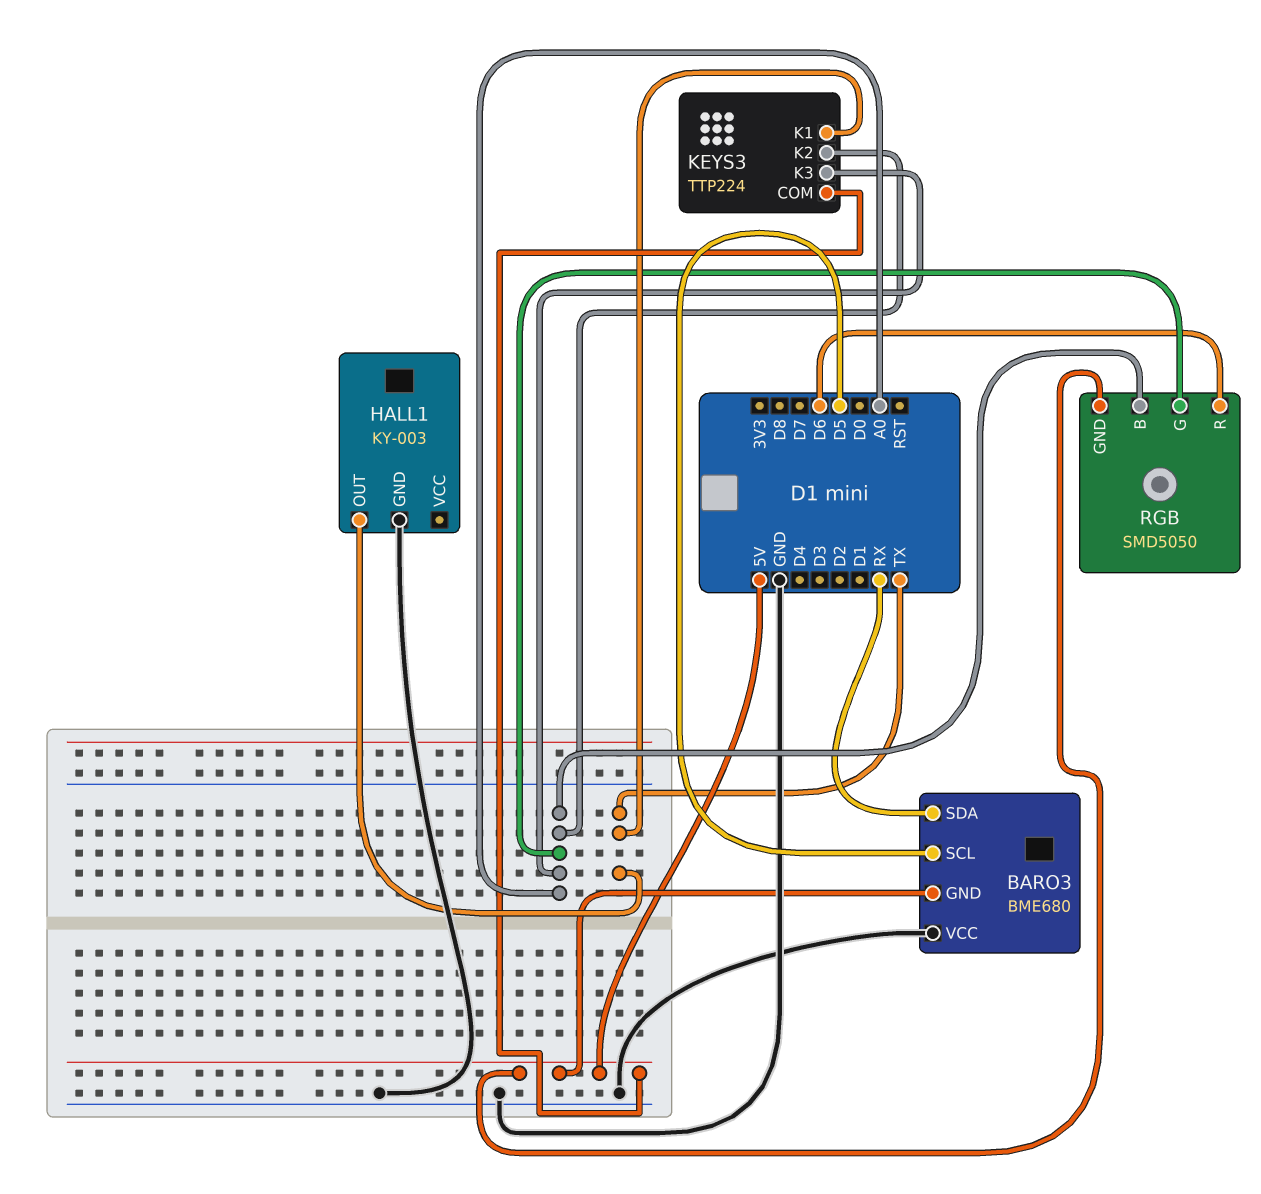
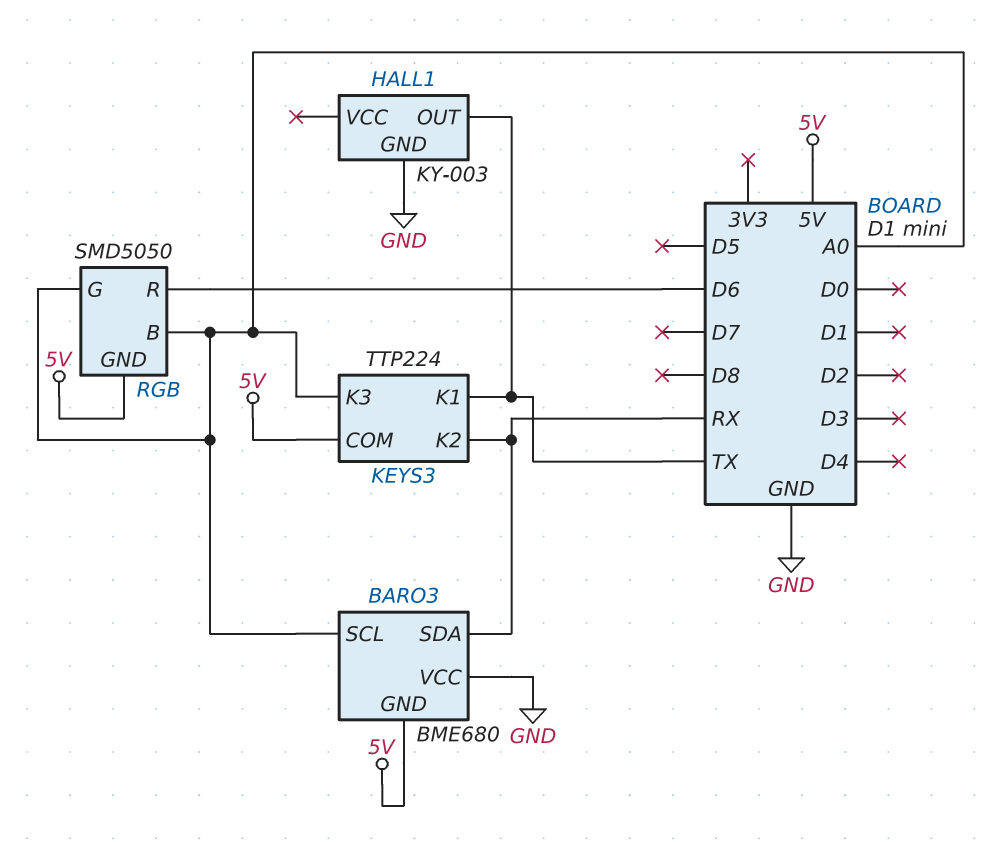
BARO3 pin SCL: D5 -> A0
KEYS3 pin K2: A0 -> RX

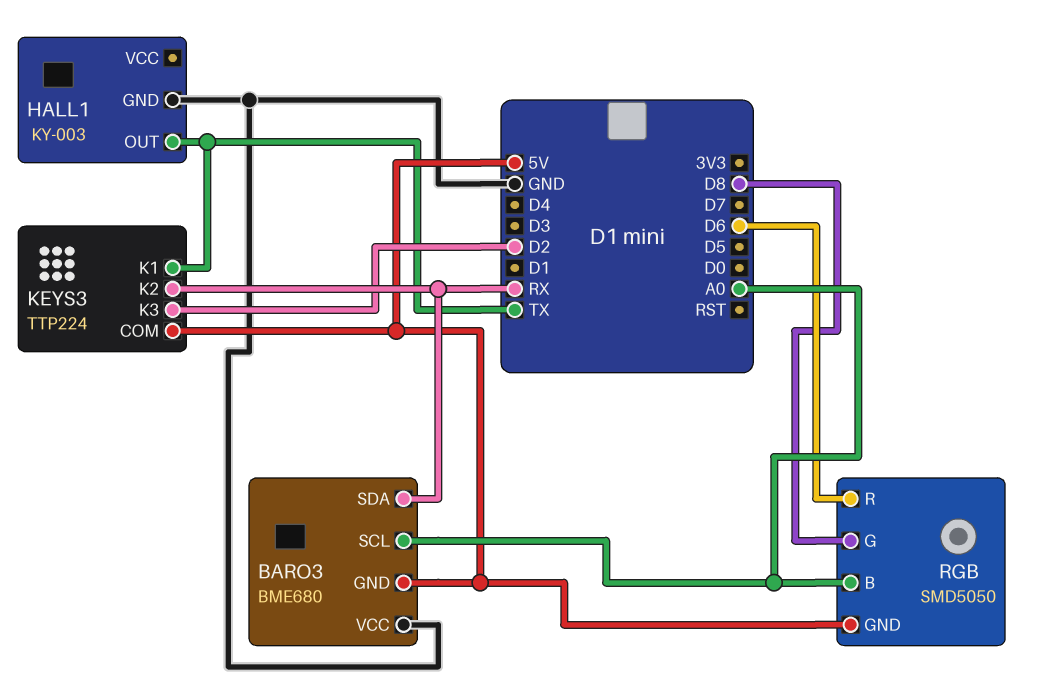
KEYS3 pin K3: A0 -> D2
RGB pin G: A0 -> D8

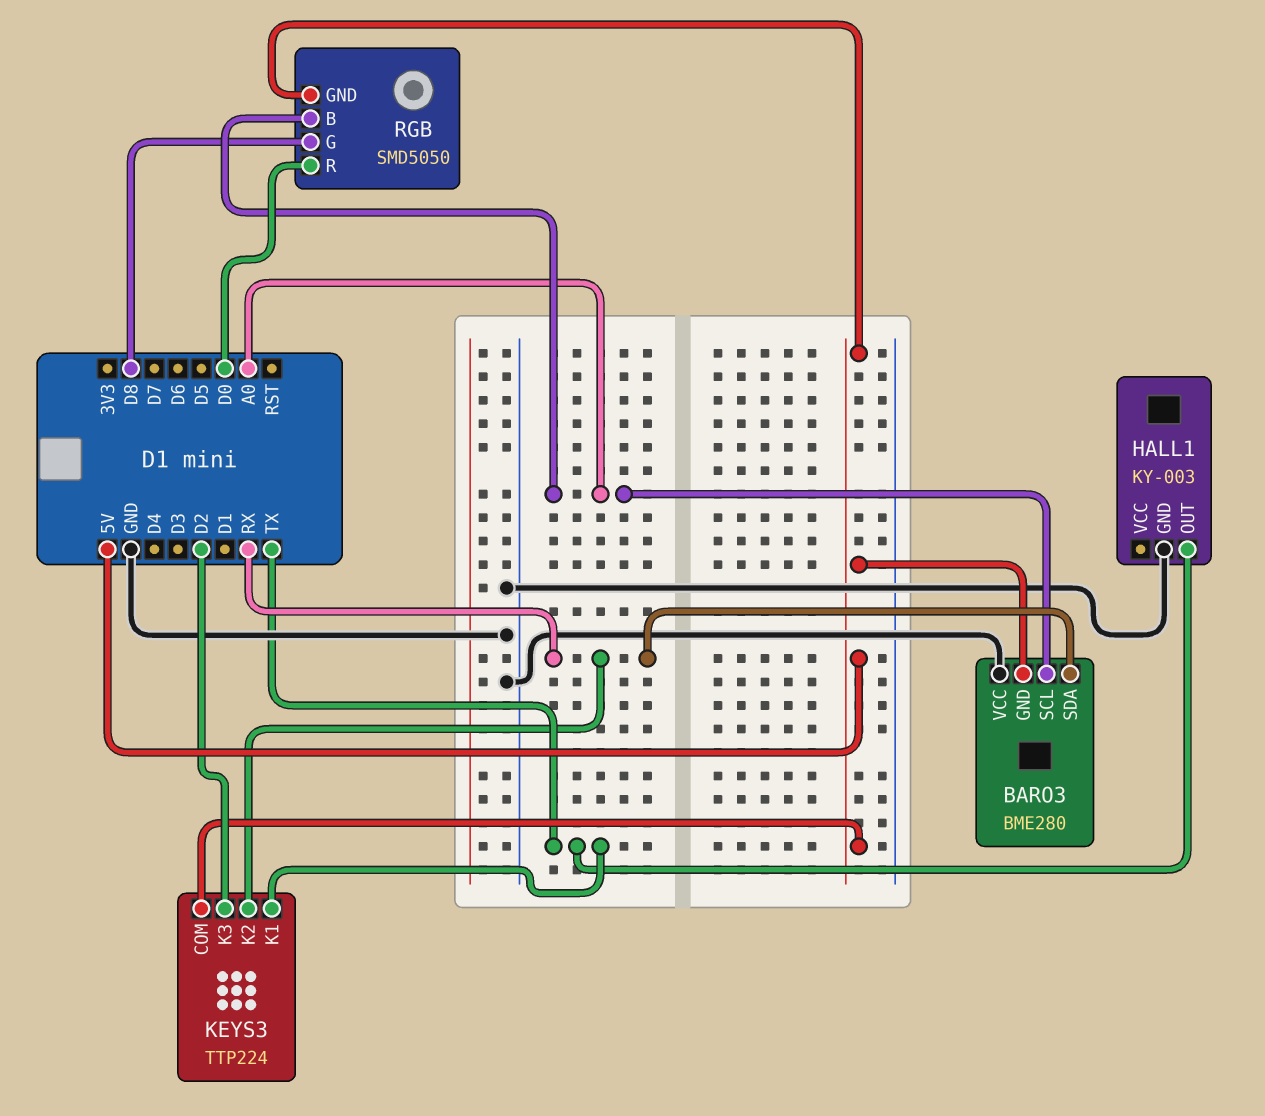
BARO3: BME680 -> BME280
RGB pin R: D6 -> D0

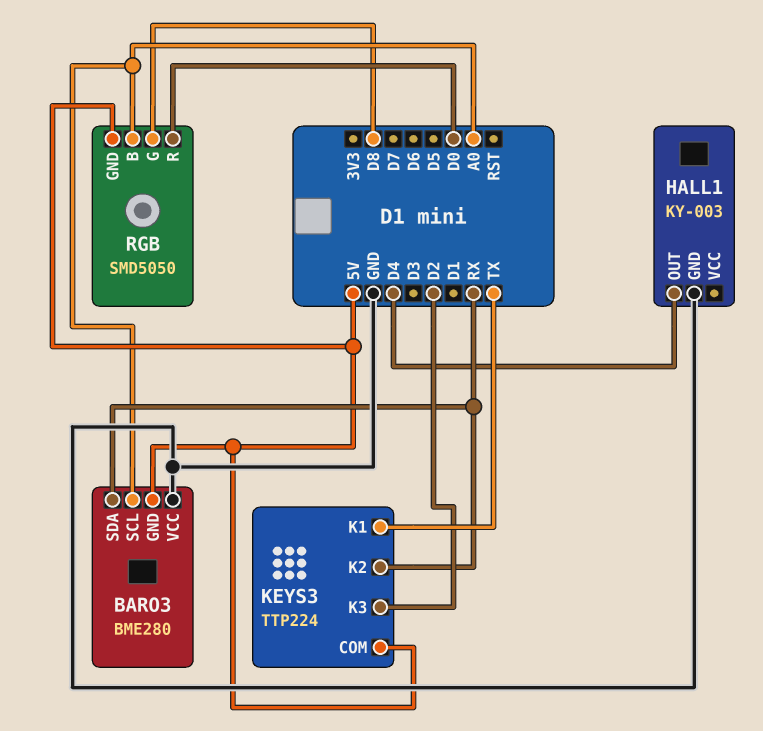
HALL1 pin OUT: TX -> D4

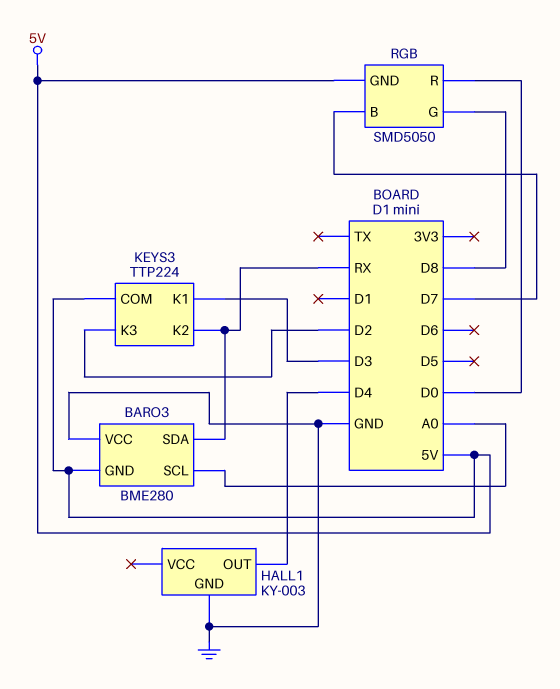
KEYS3 pin K1: TX -> D3
RGB pin B: A0 -> D7

